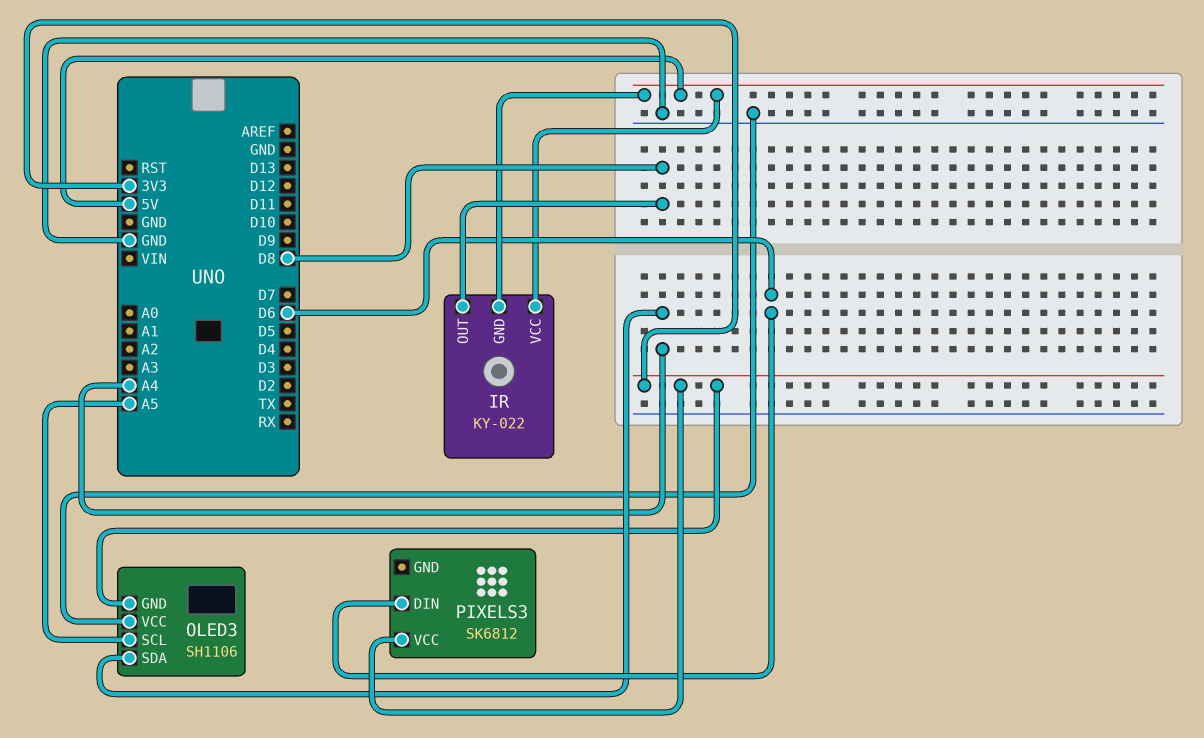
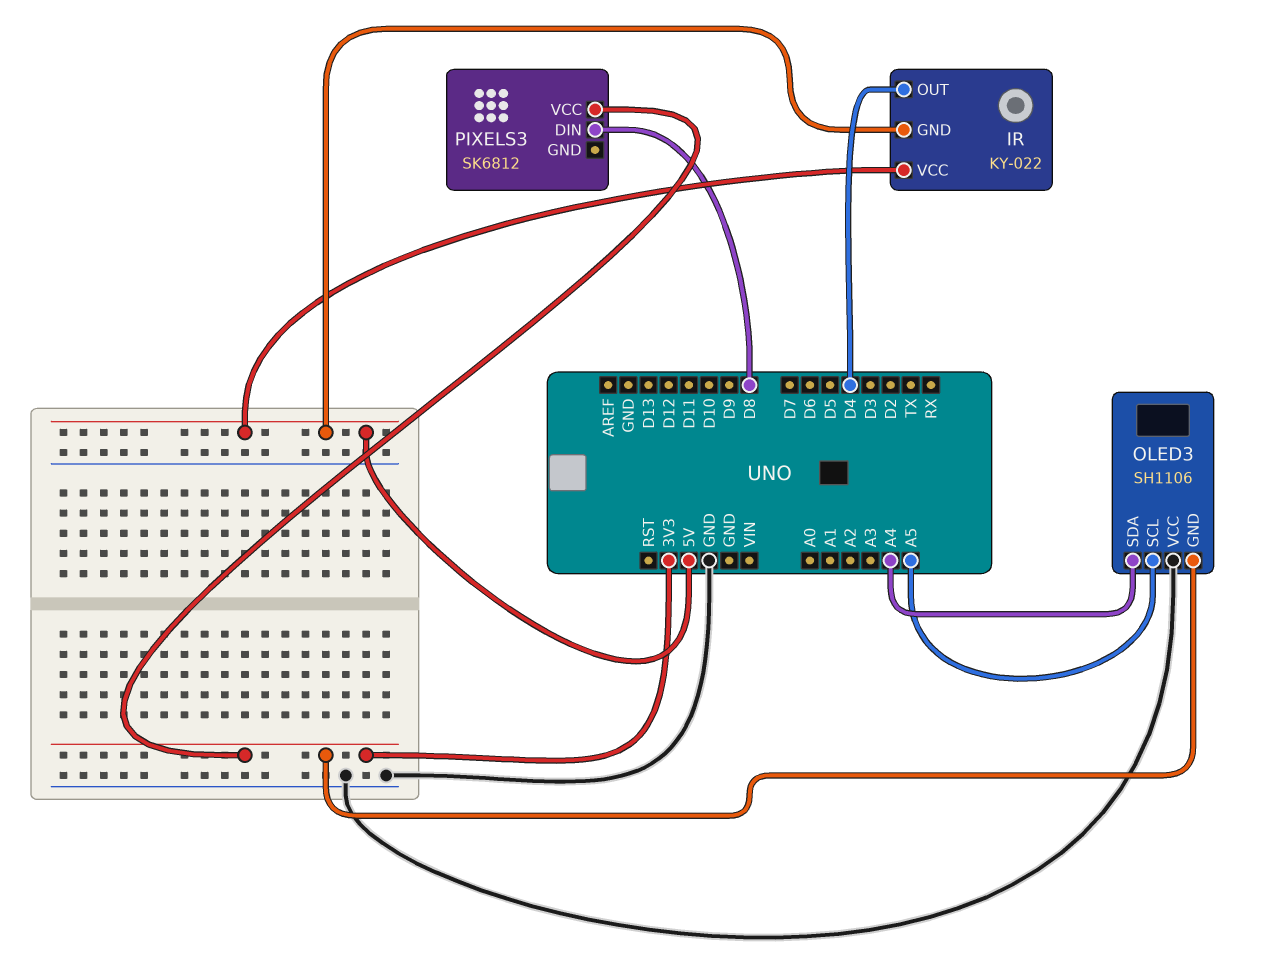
IR pin OUT: D8 -> D4
PIXELS3 pin DIN: D6 -> D8

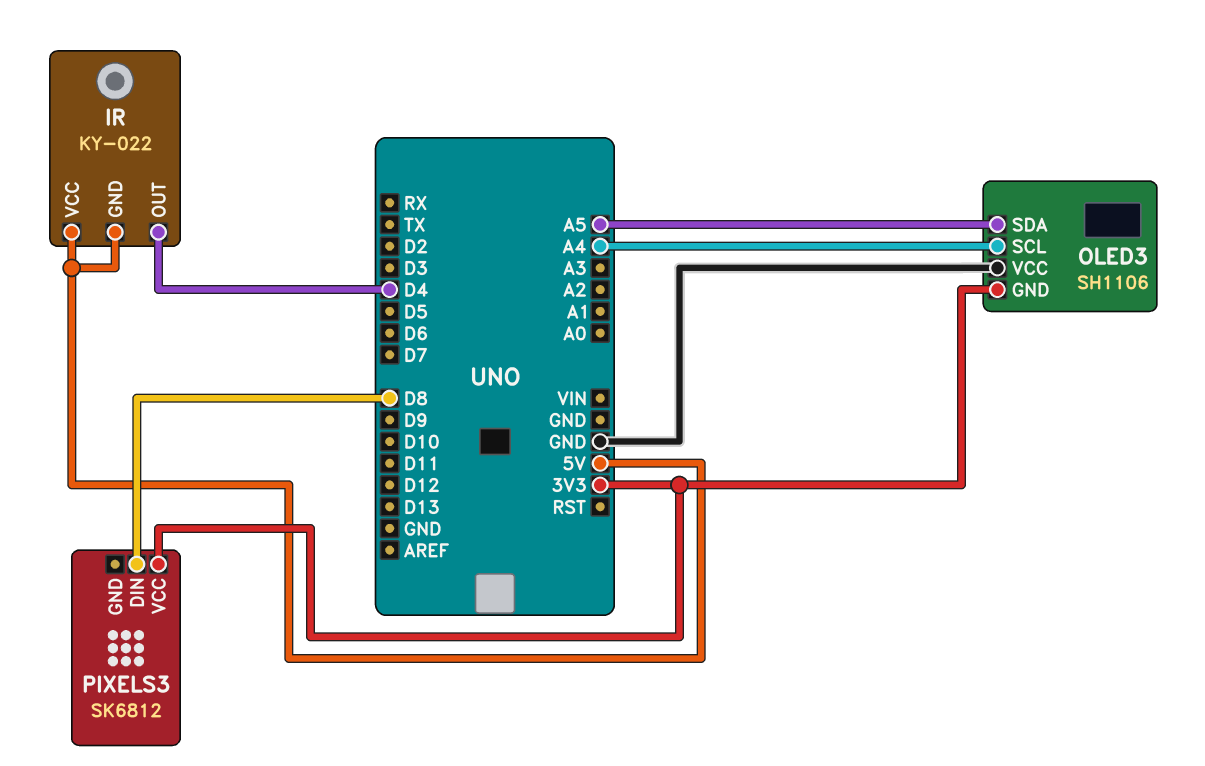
OLED3 pin SCL: A5 -> A4
OLED3 pin SDA: A4 -> A5

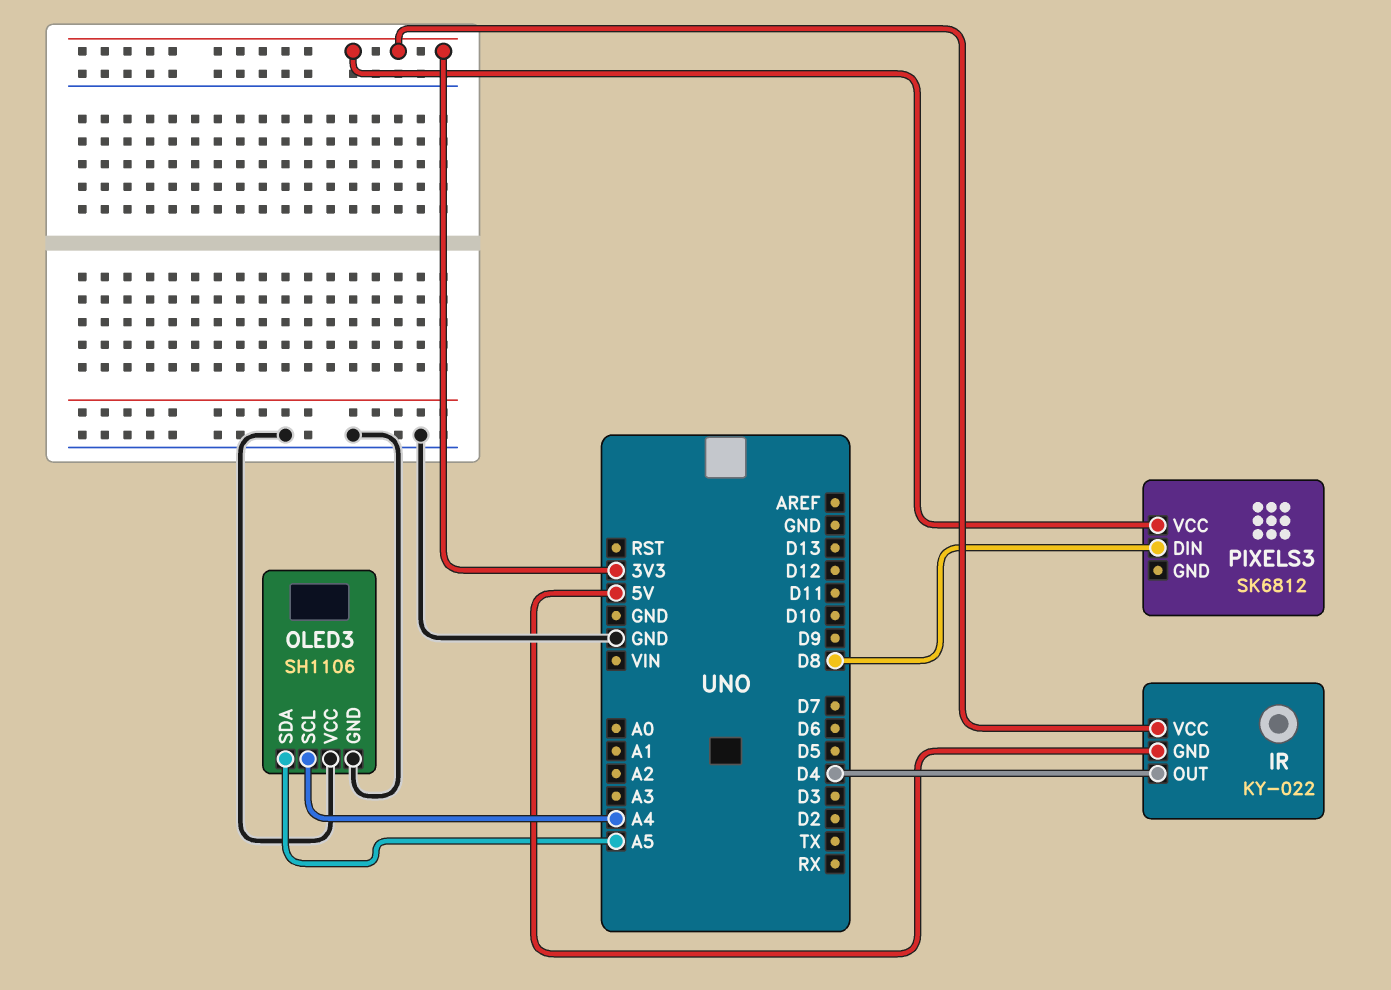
IR pin VCC: 5V -> 3V3
OLED3 pin GND: 3V3 -> GND

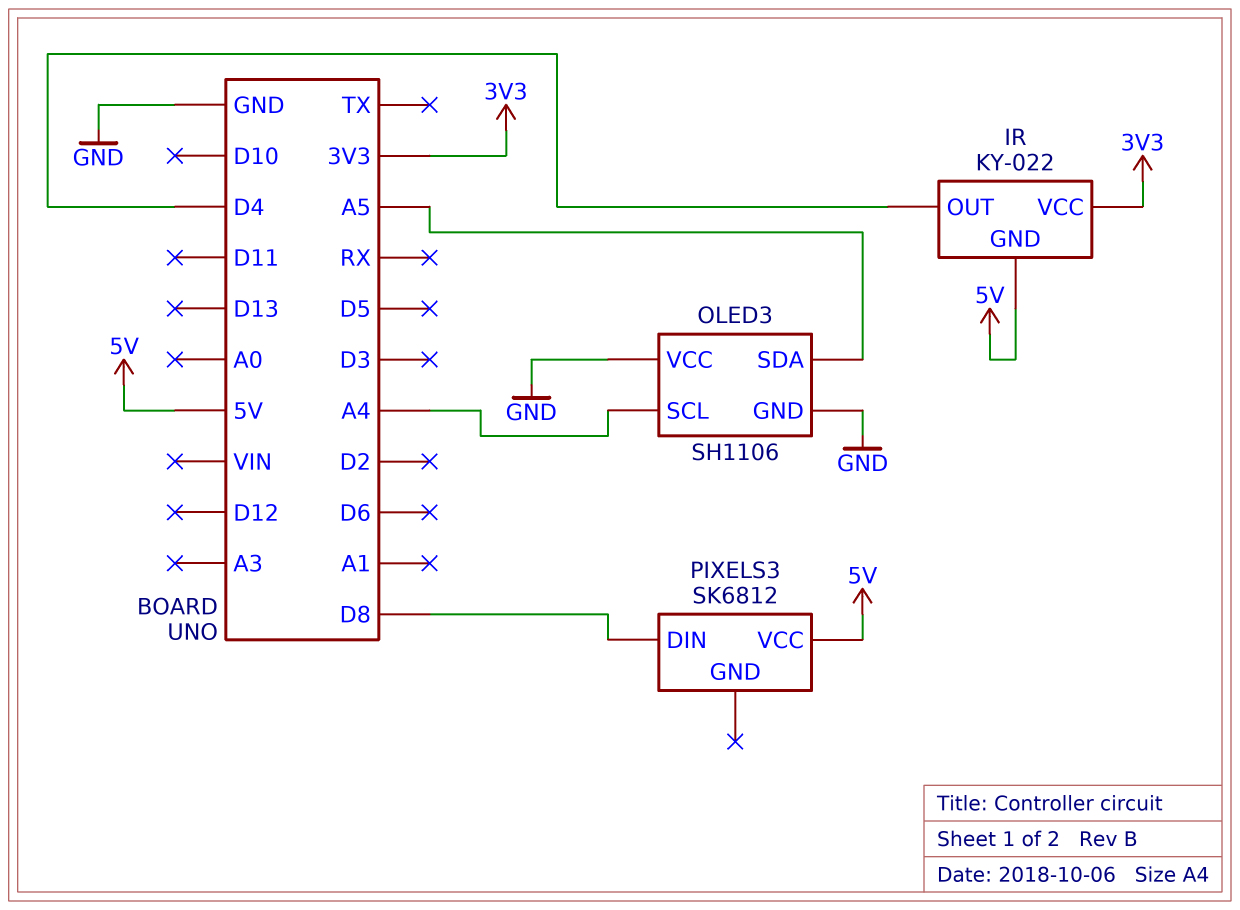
PIXELS3 pin VCC: 3V3 -> 5V

